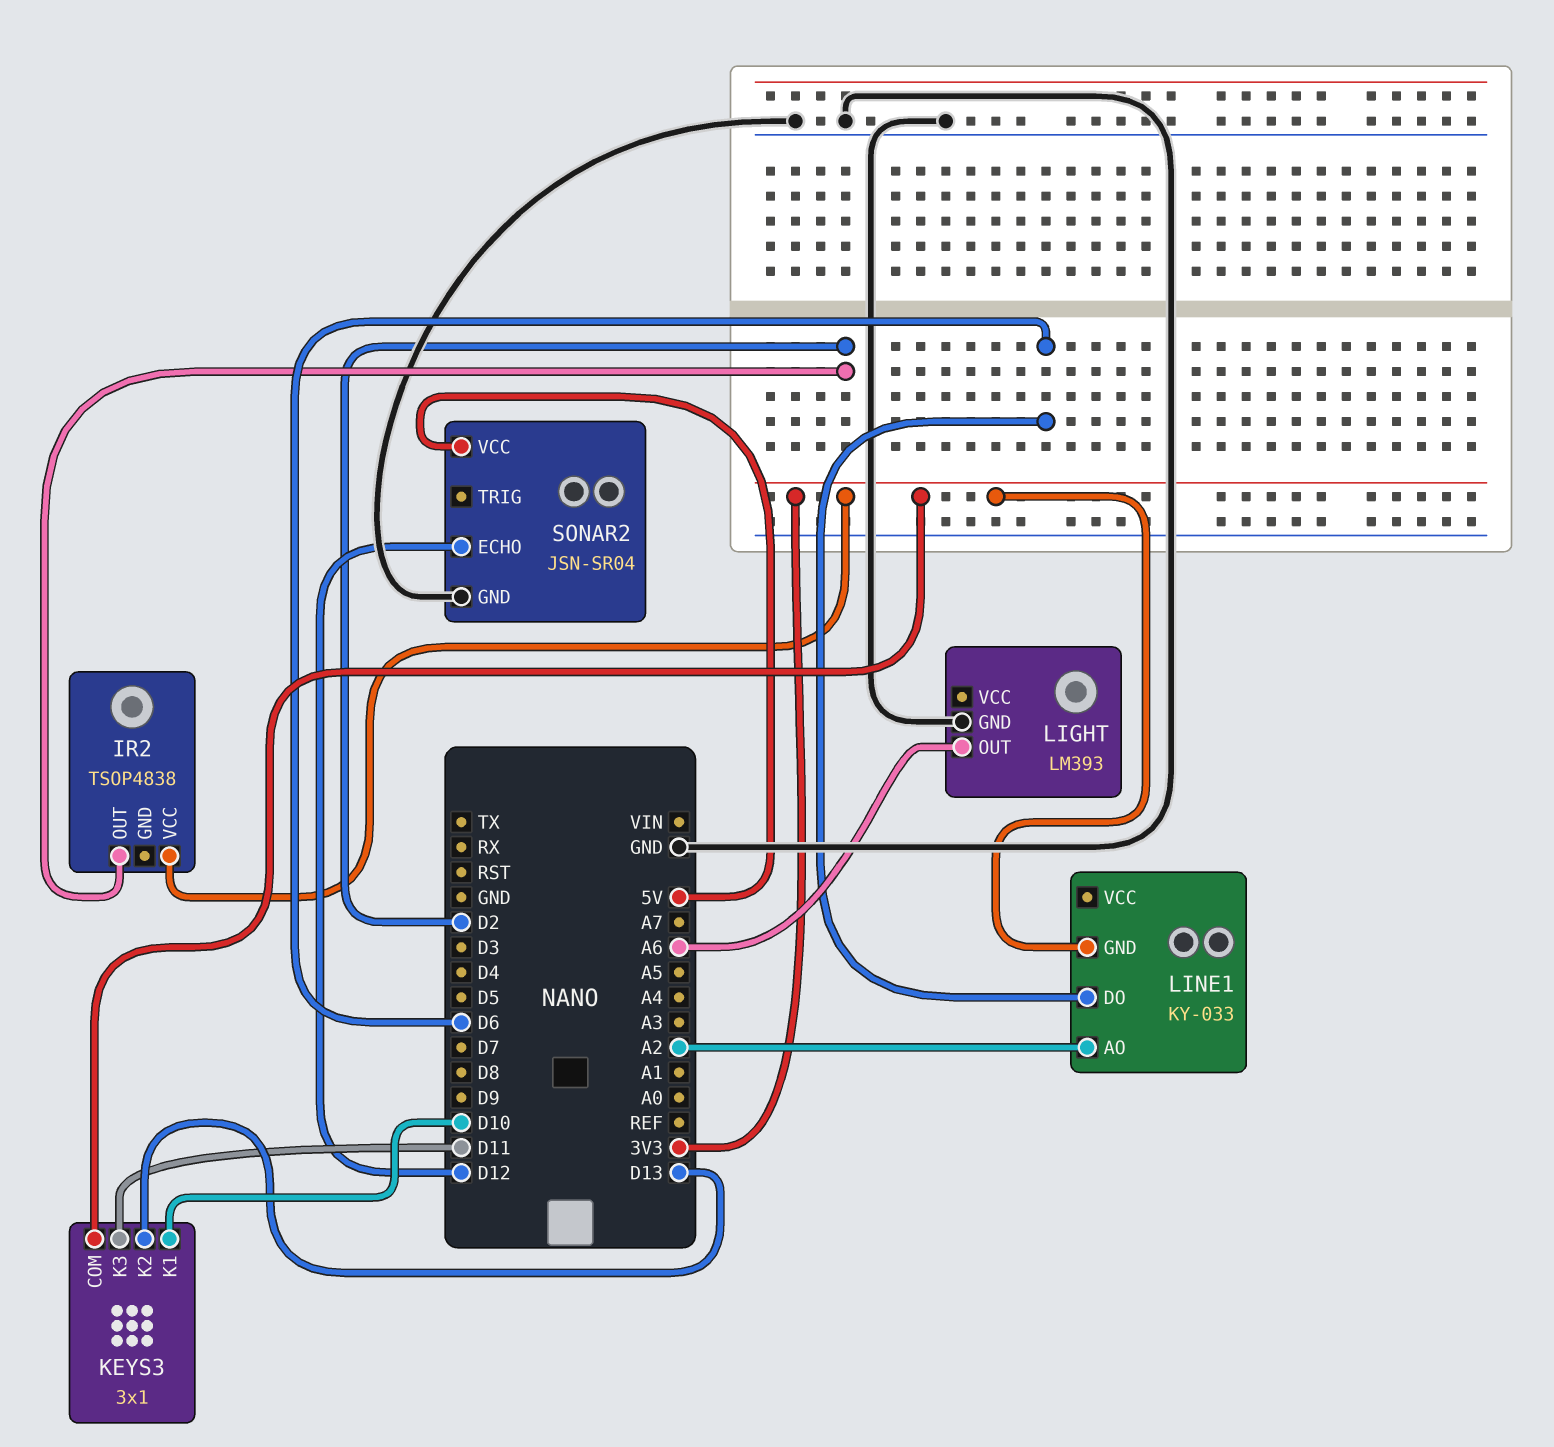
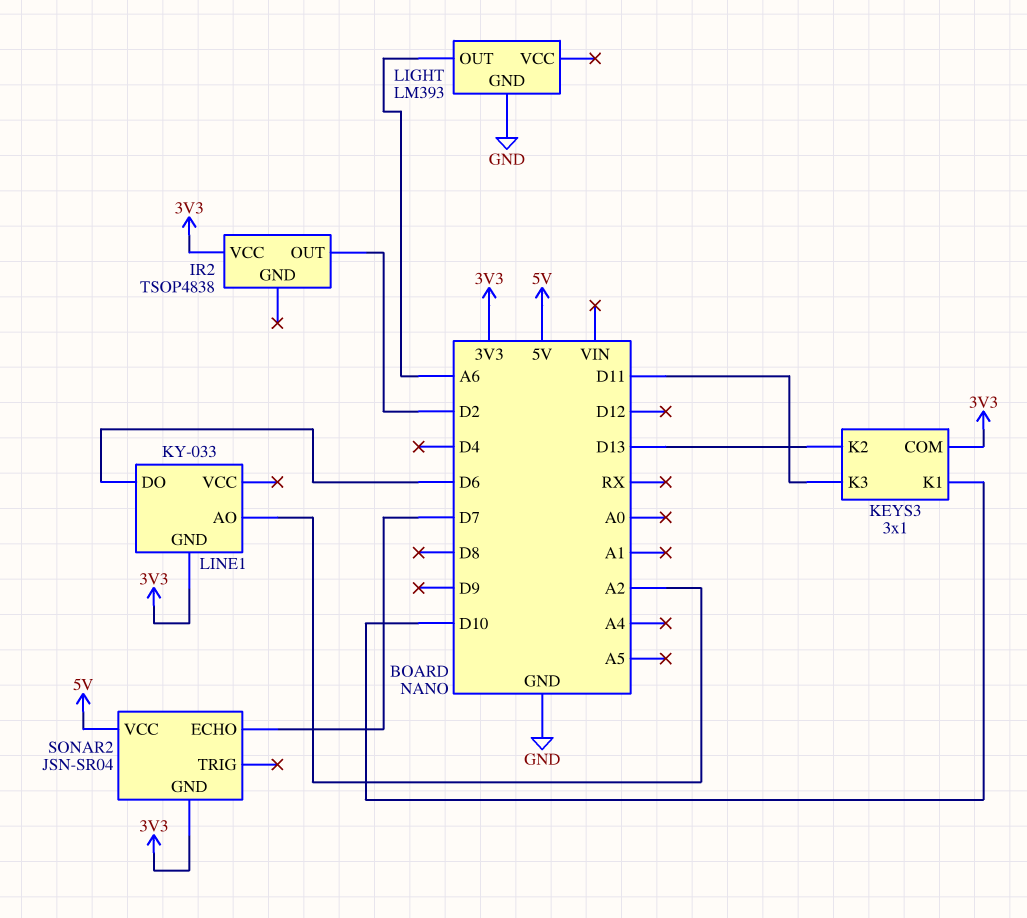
SONAR2 pin ECHO: D12 -> D7
SONAR2 pin GND: GND -> 3V3

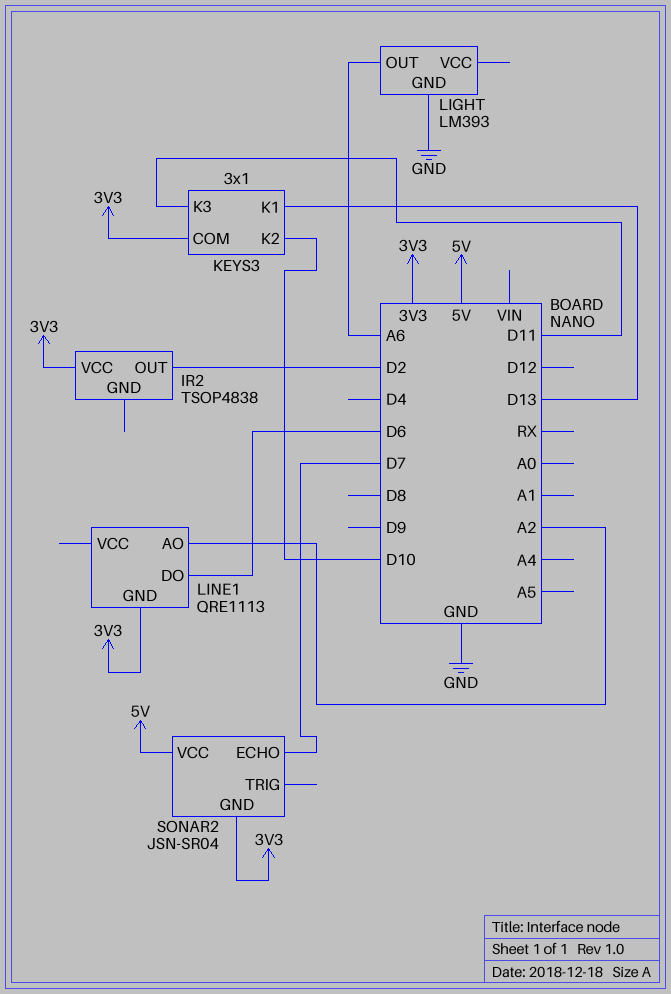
KEYS3 pin K1: D10 -> D13
KEYS3 pin K2: D13 -> D10
LINE1: KY-033 -> QRE1113

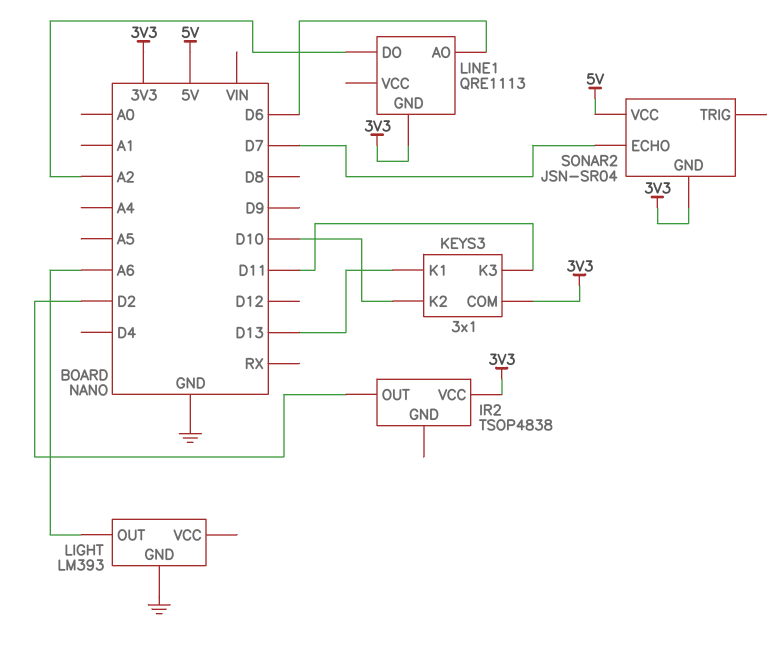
LINE1 pin AO: A2 -> D6
LINE1 pin DO: D6 -> A2

